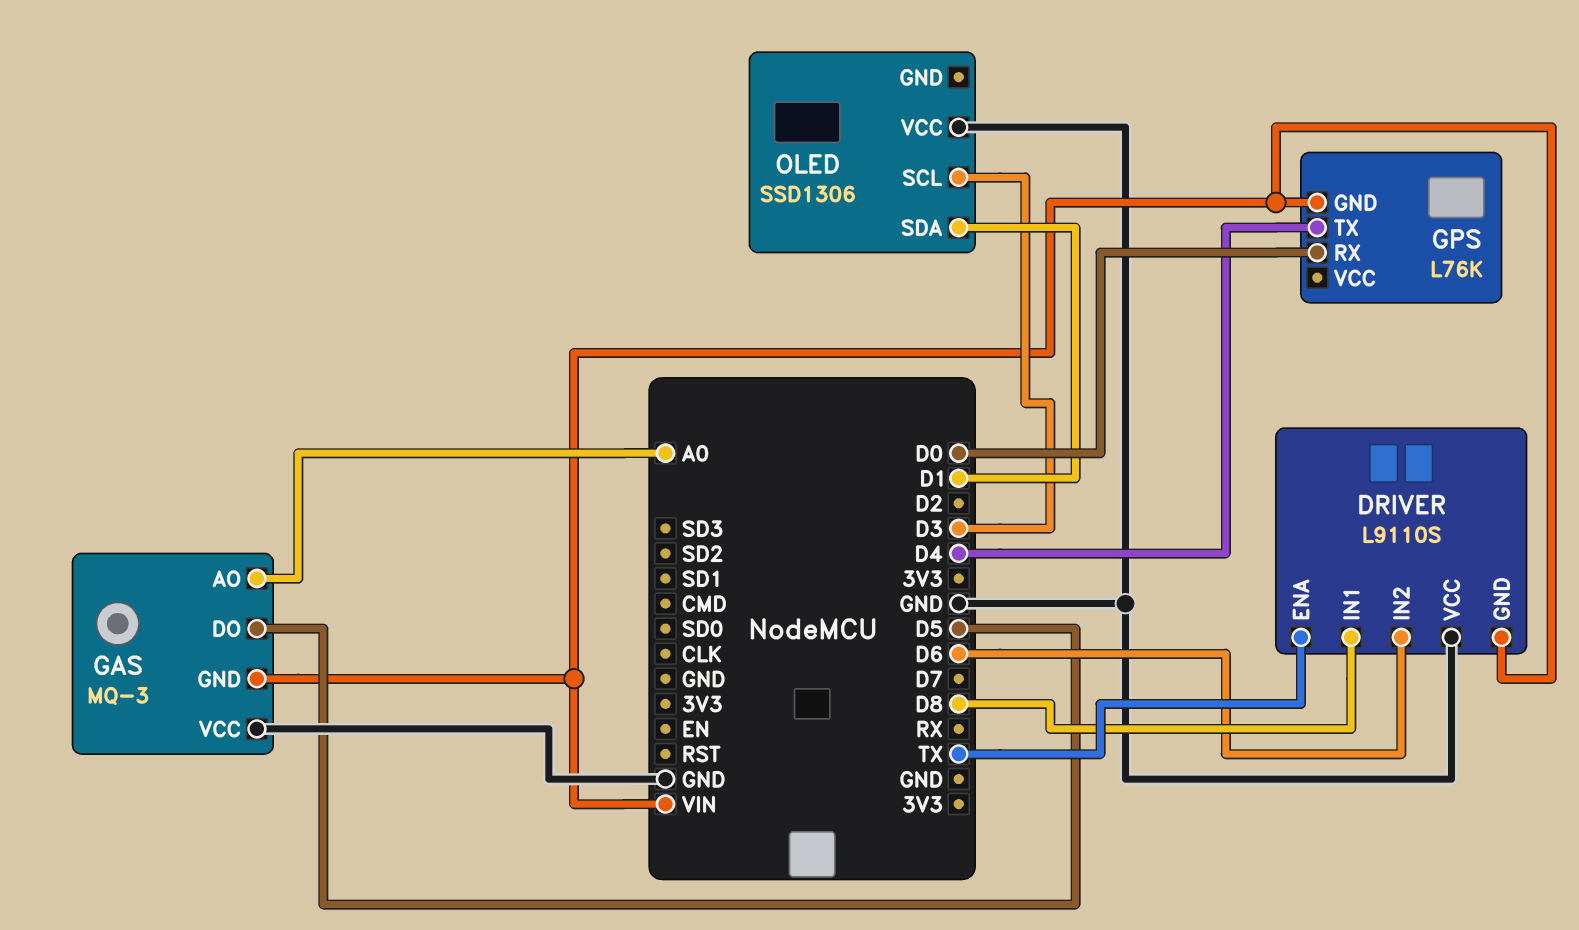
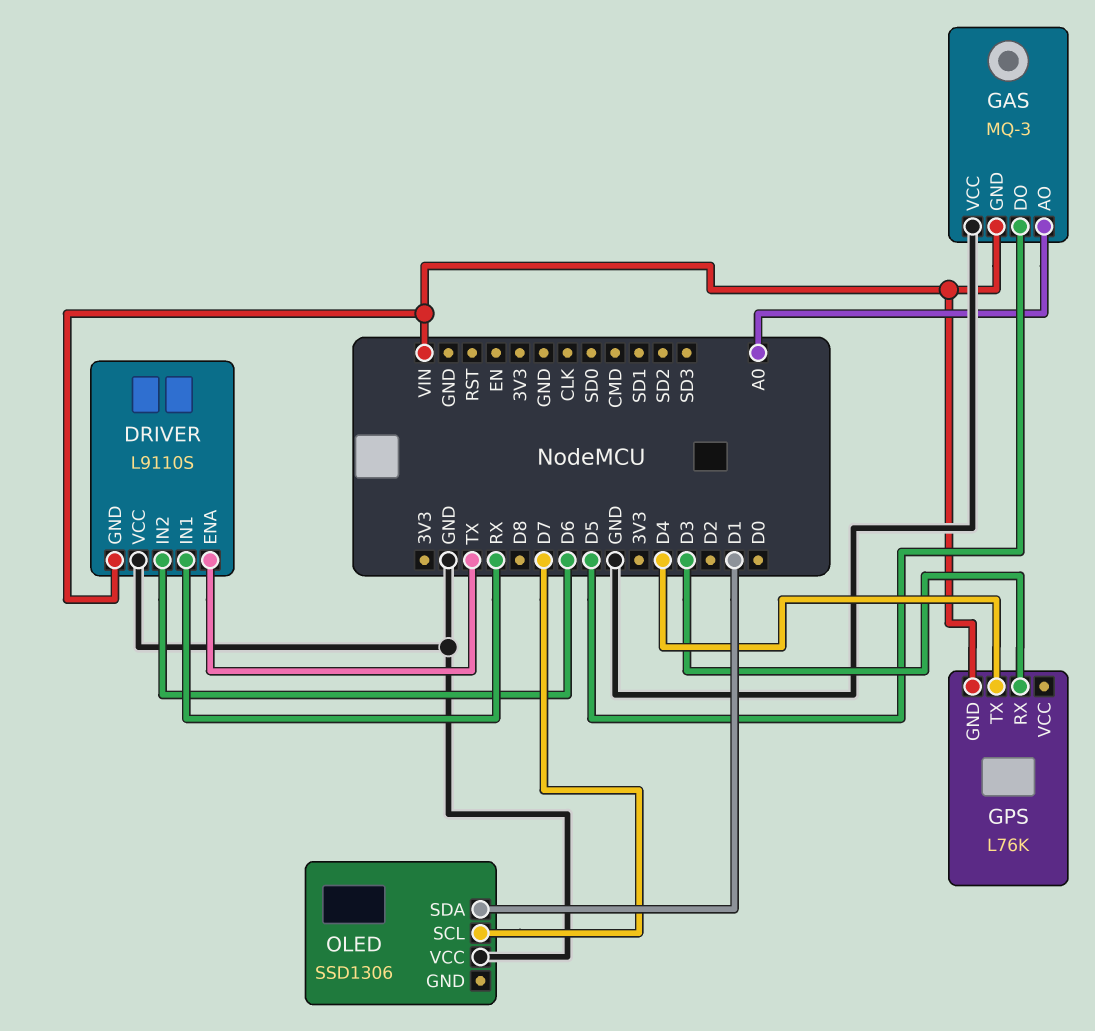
DRIVER pin IN1: D8 -> RX
GPS pin RX: D0 -> D3
OLED pin SCL: D3 -> D7

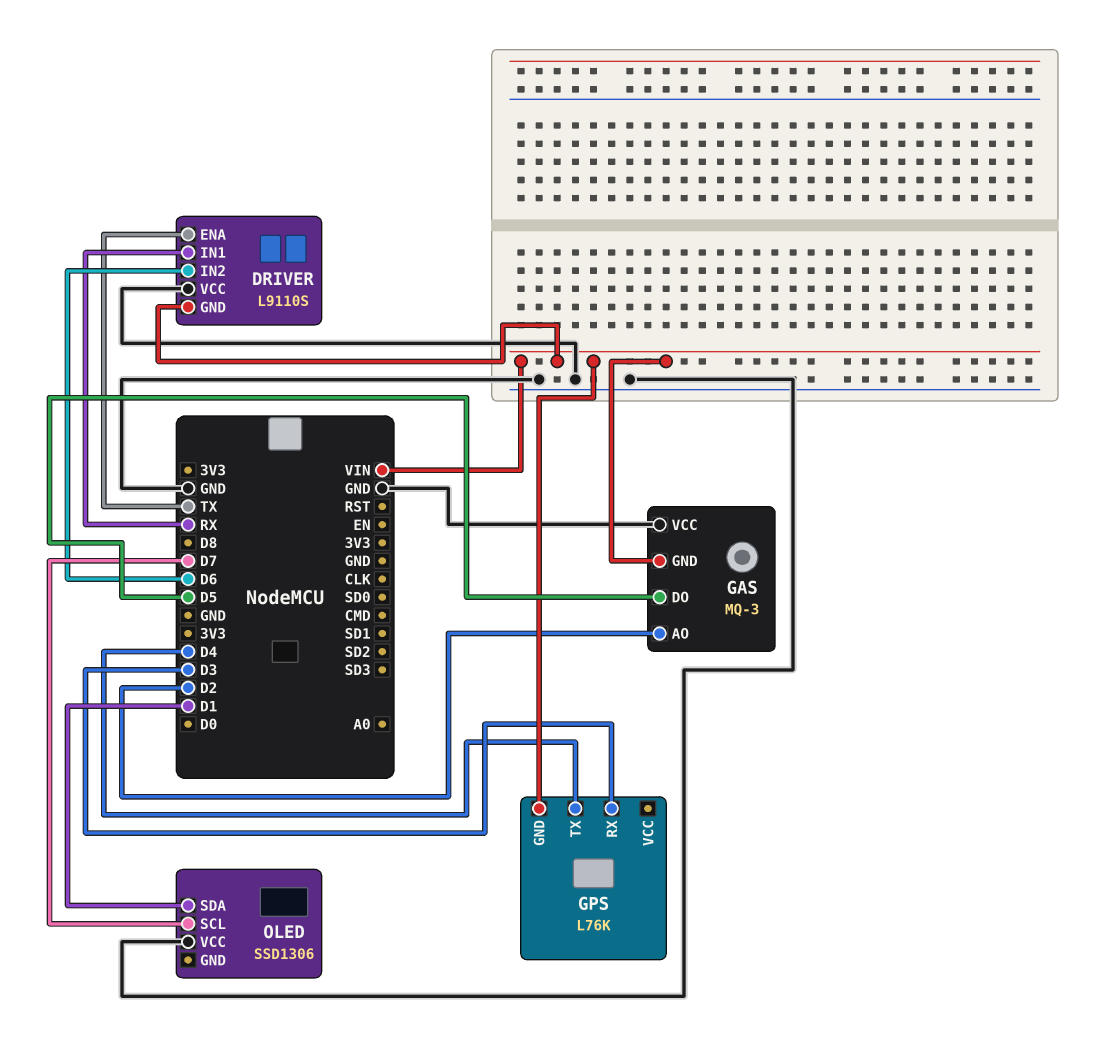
GAS pin AO: A0 -> D2

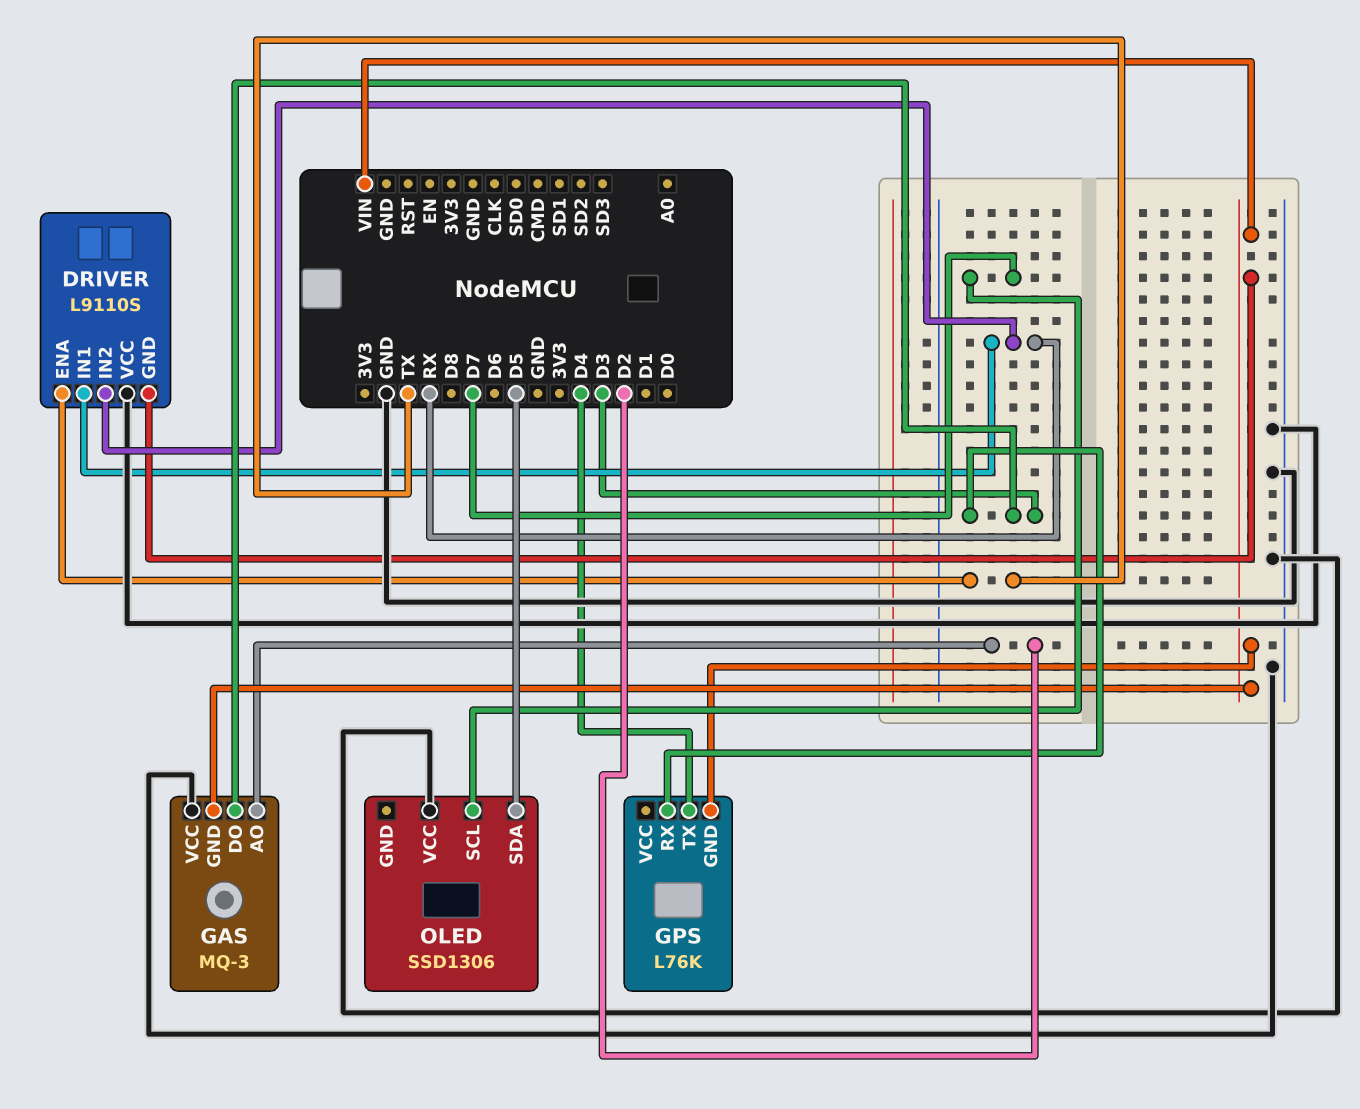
DRIVER pin IN2: D6 -> RX
GAS pin DO: D5 -> D3
OLED pin SDA: D1 -> D5

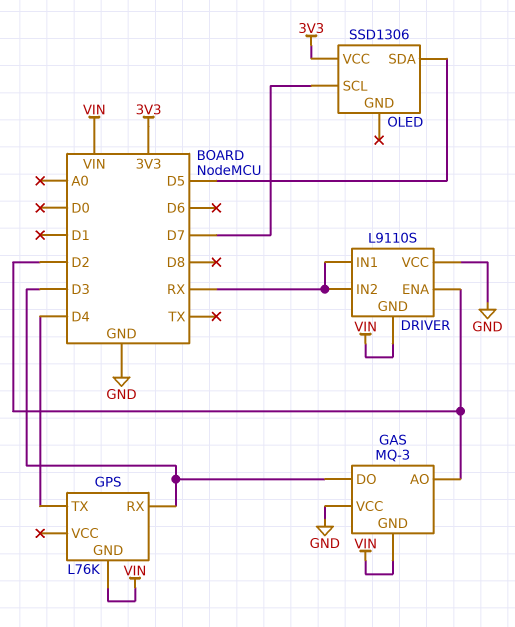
DRIVER pin ENA: TX -> D2
OLED pin VCC: GND -> 3V3

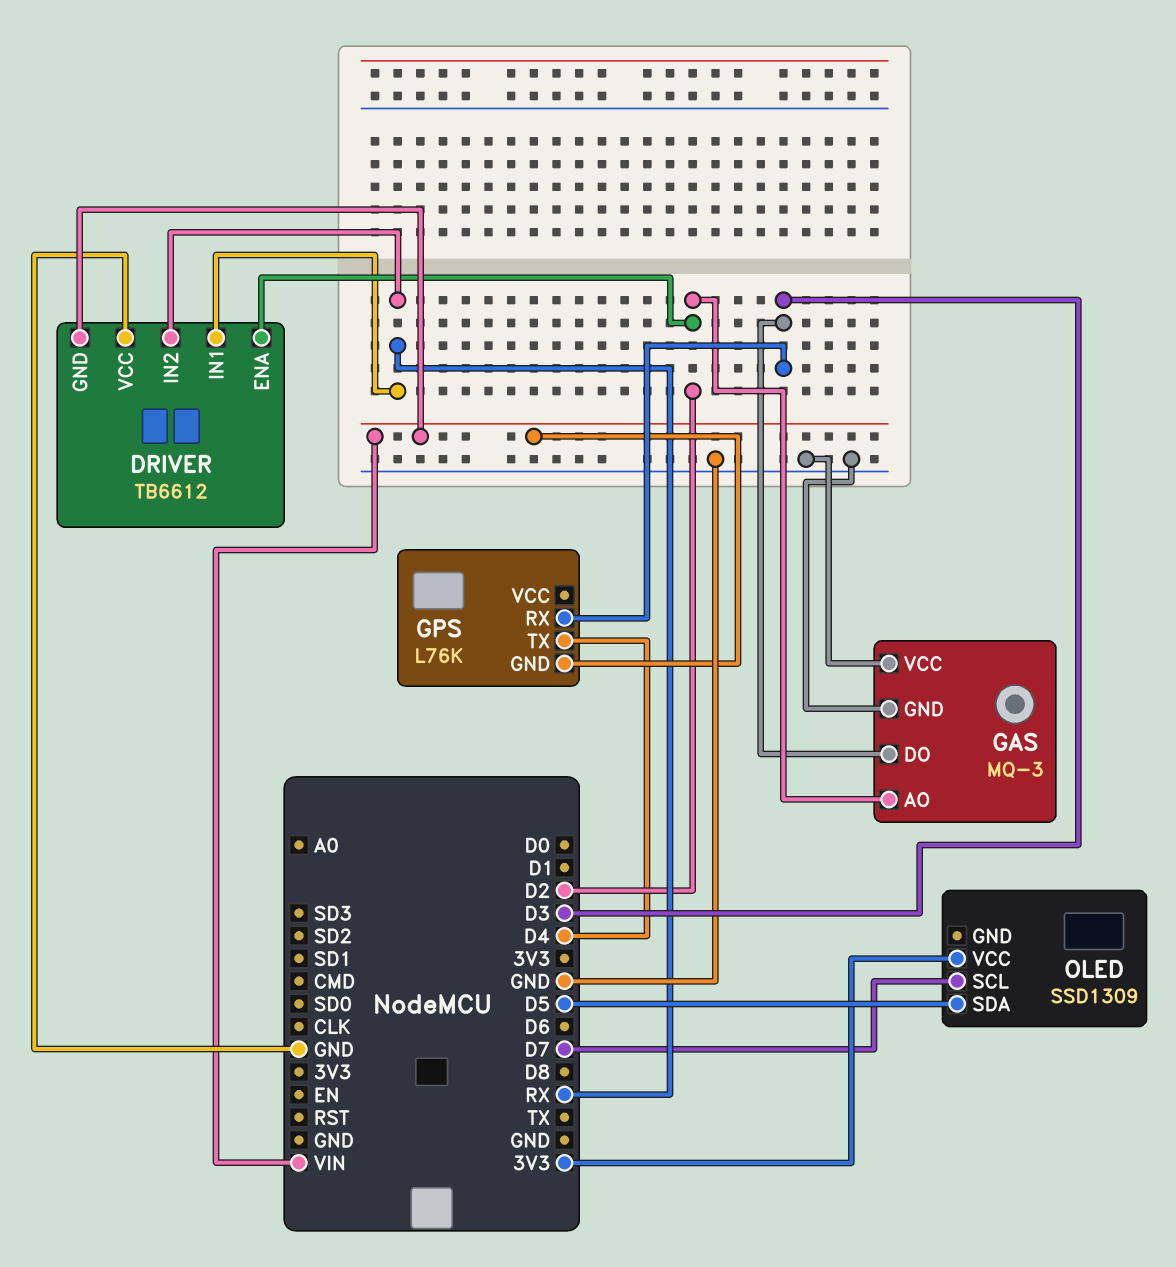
DRIVER: L9110S -> TB6612
GAS pin GND: VIN -> GND
OLED: SSD1306 -> SSD1309

